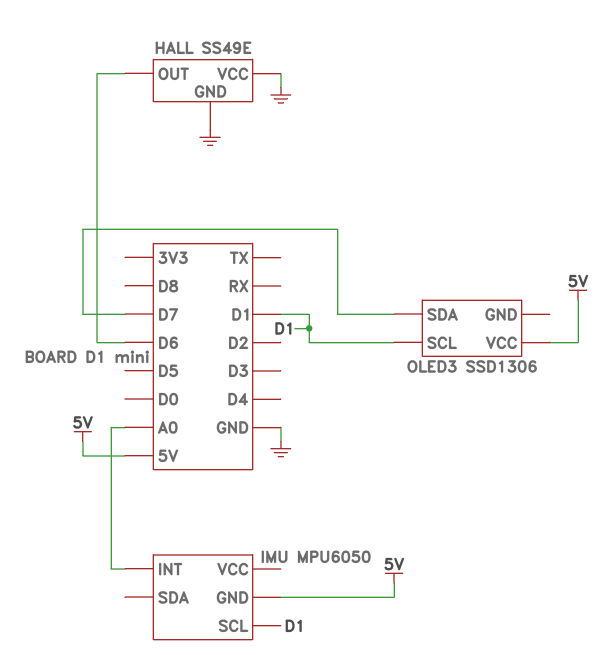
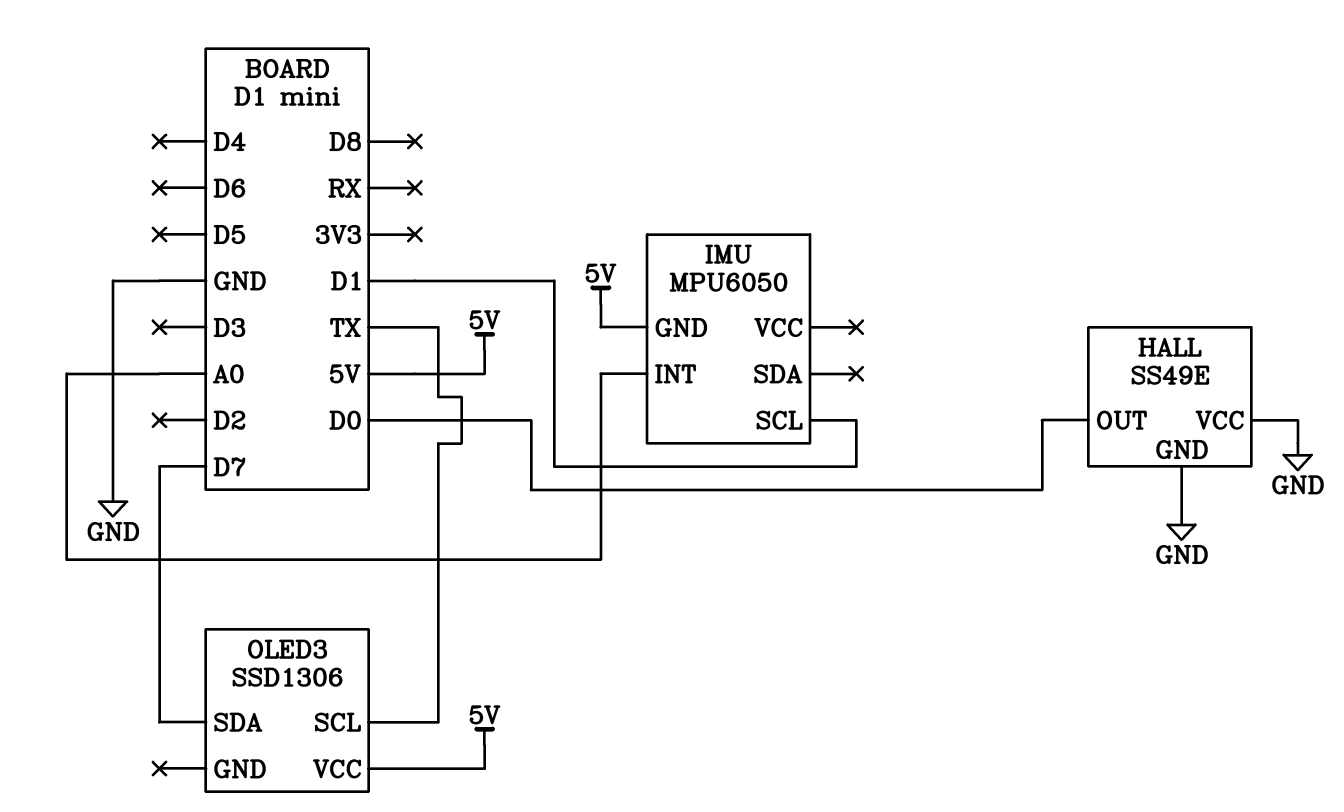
HALL pin OUT: D6 -> D0
OLED3 pin SCL: D1 -> TX

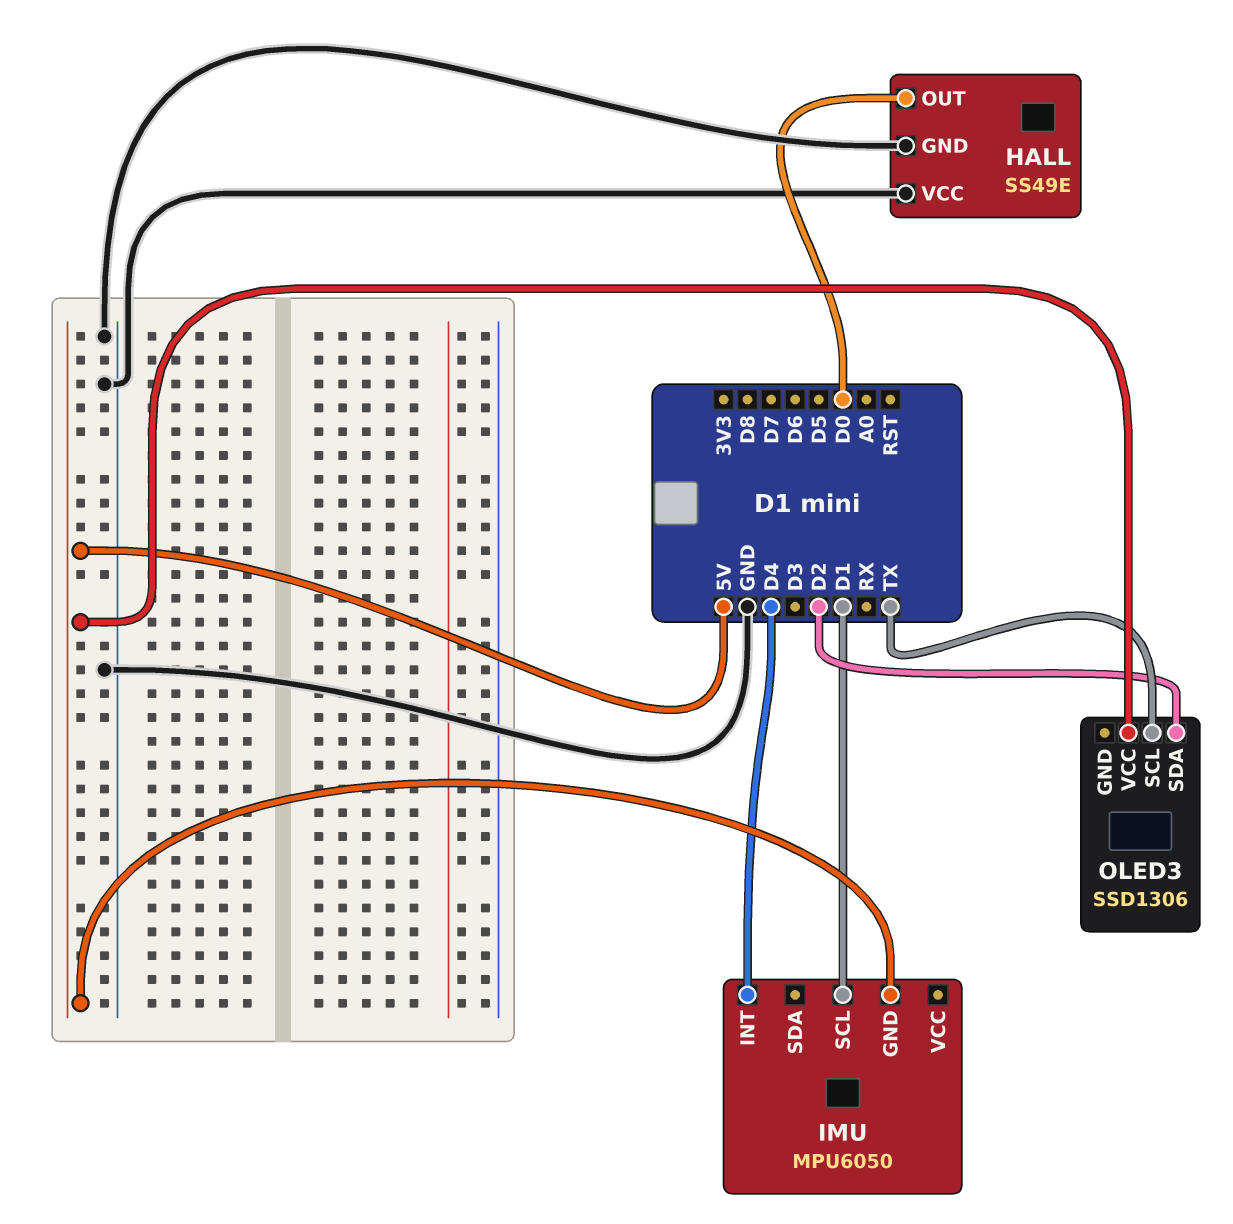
IMU pin INT: A0 -> D4
OLED3 pin SDA: D7 -> D2

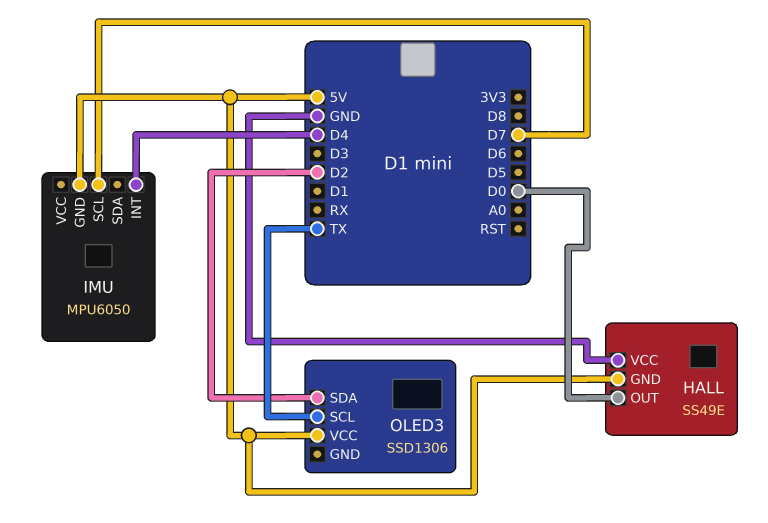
HALL pin GND: GND -> 5V
IMU pin SCL: D1 -> D7

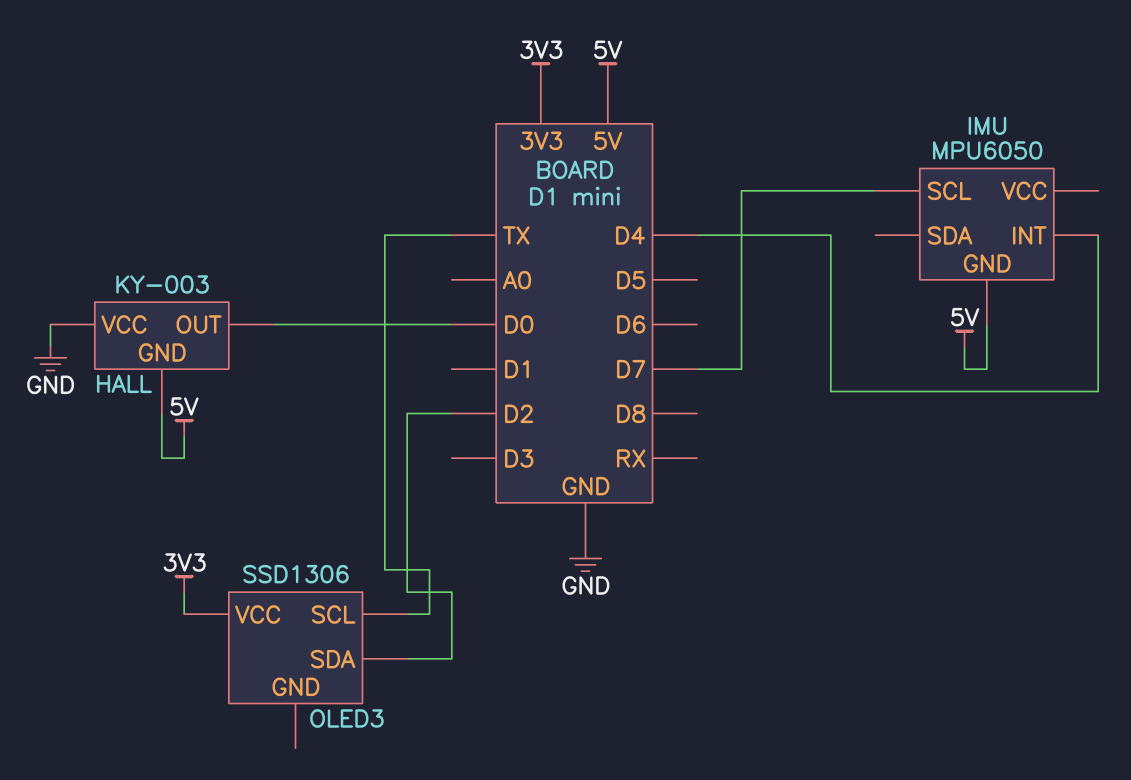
HALL: SS49E -> KY-003
OLED3 pin VCC: 5V -> 3V3

